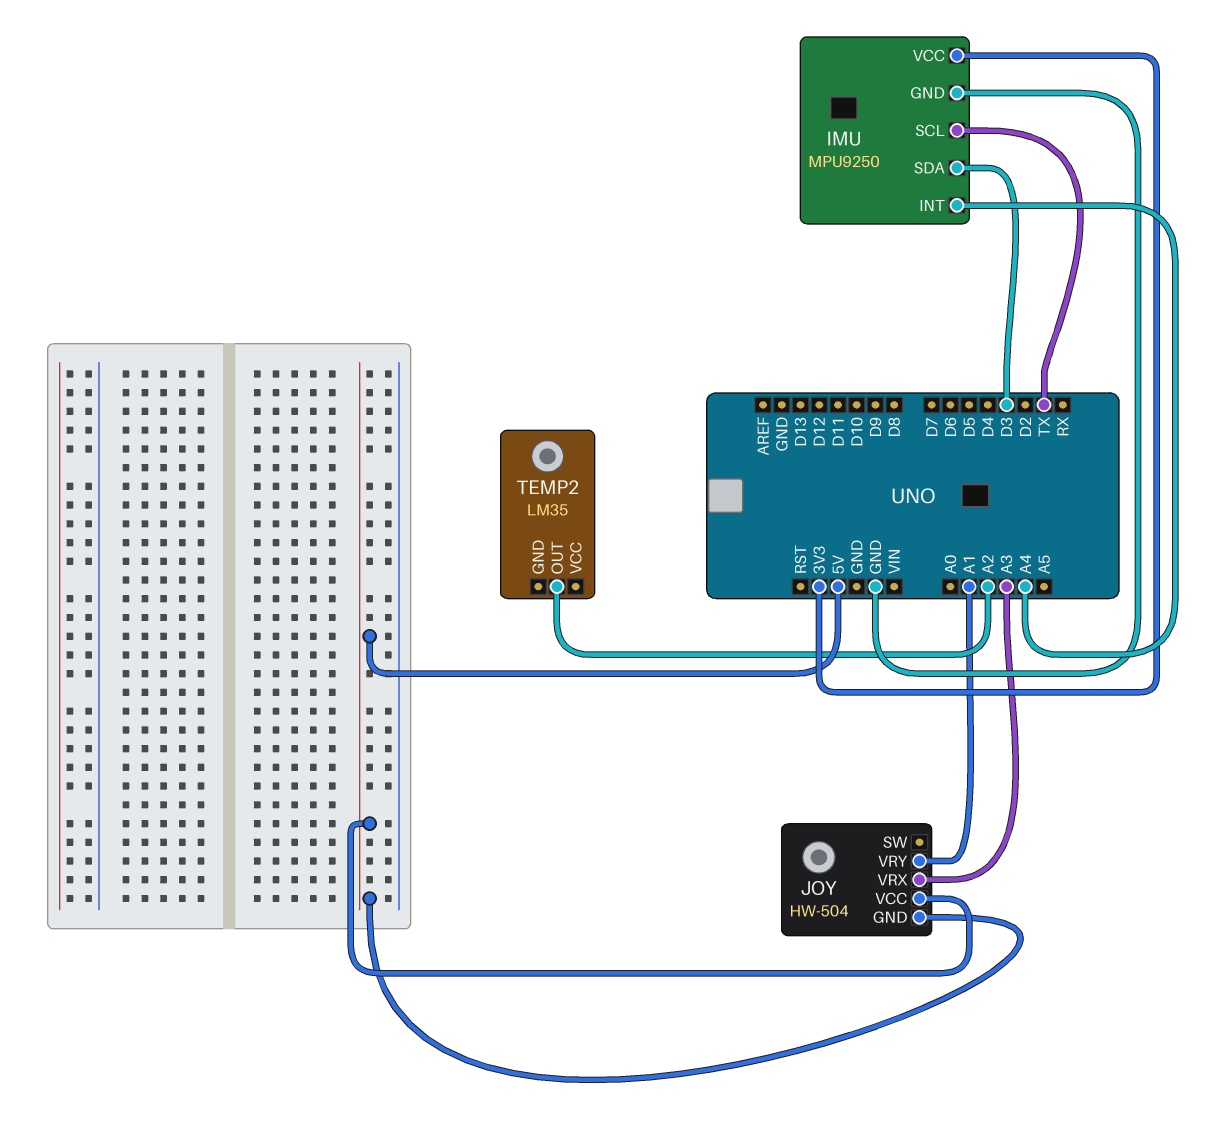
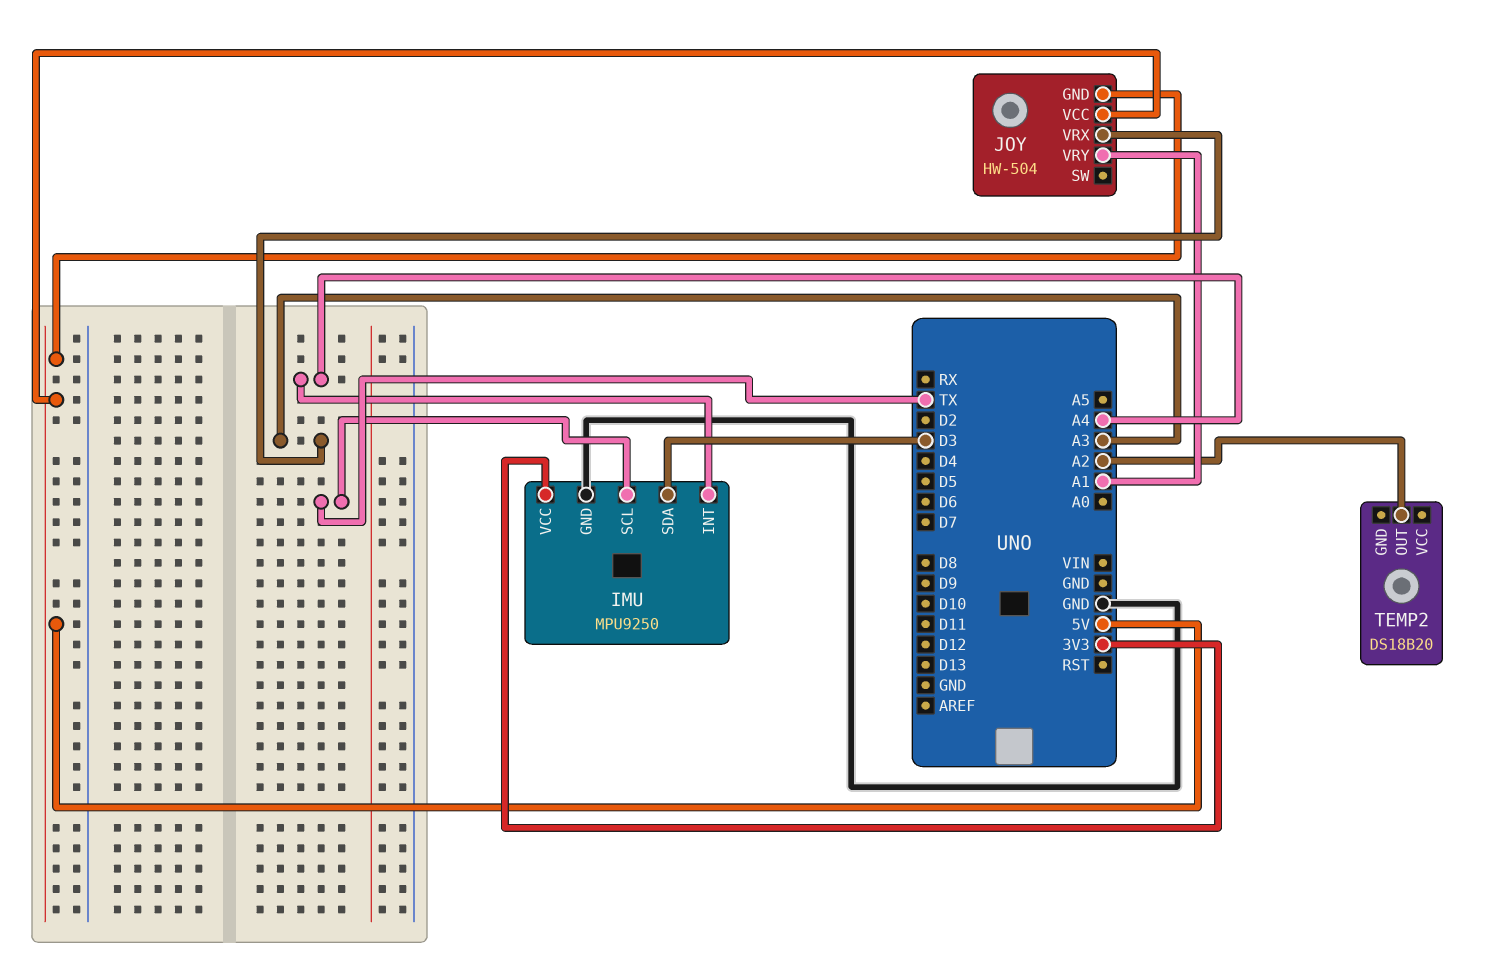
TEMP2: LM35 -> DS18B20

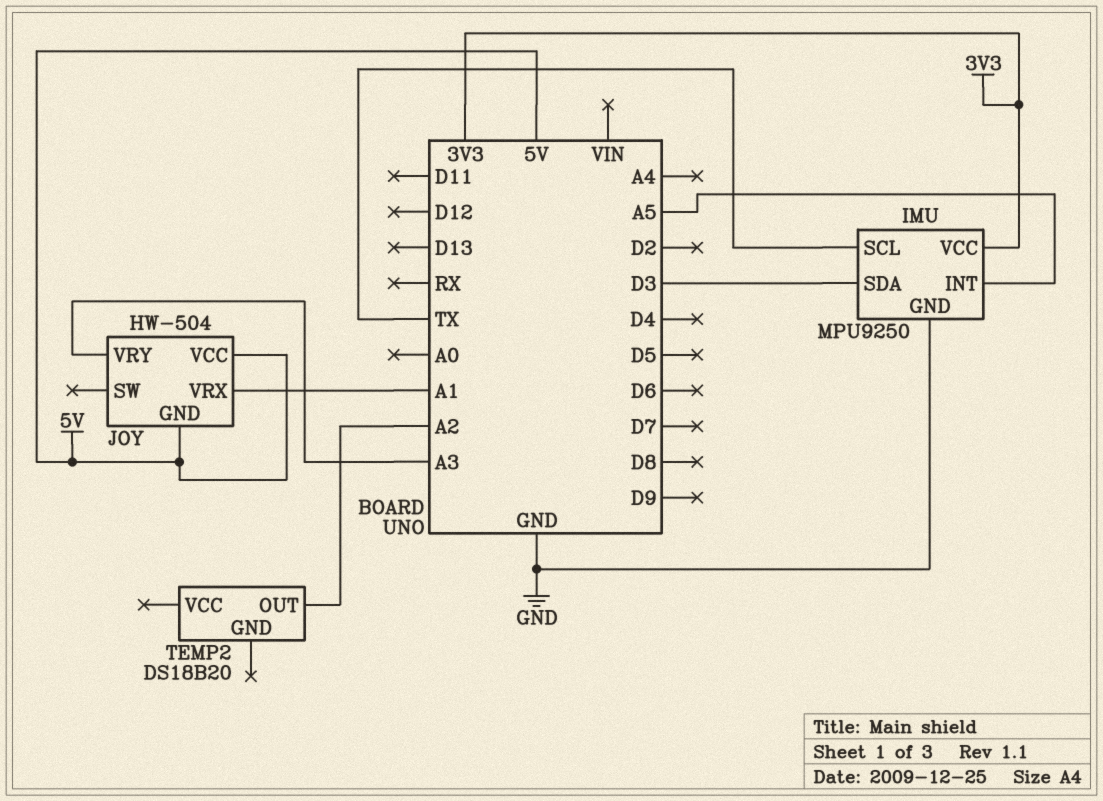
IMU pin INT: A4 -> A5
JOY pin VRX: A3 -> A1
JOY pin VRY: A1 -> A3

